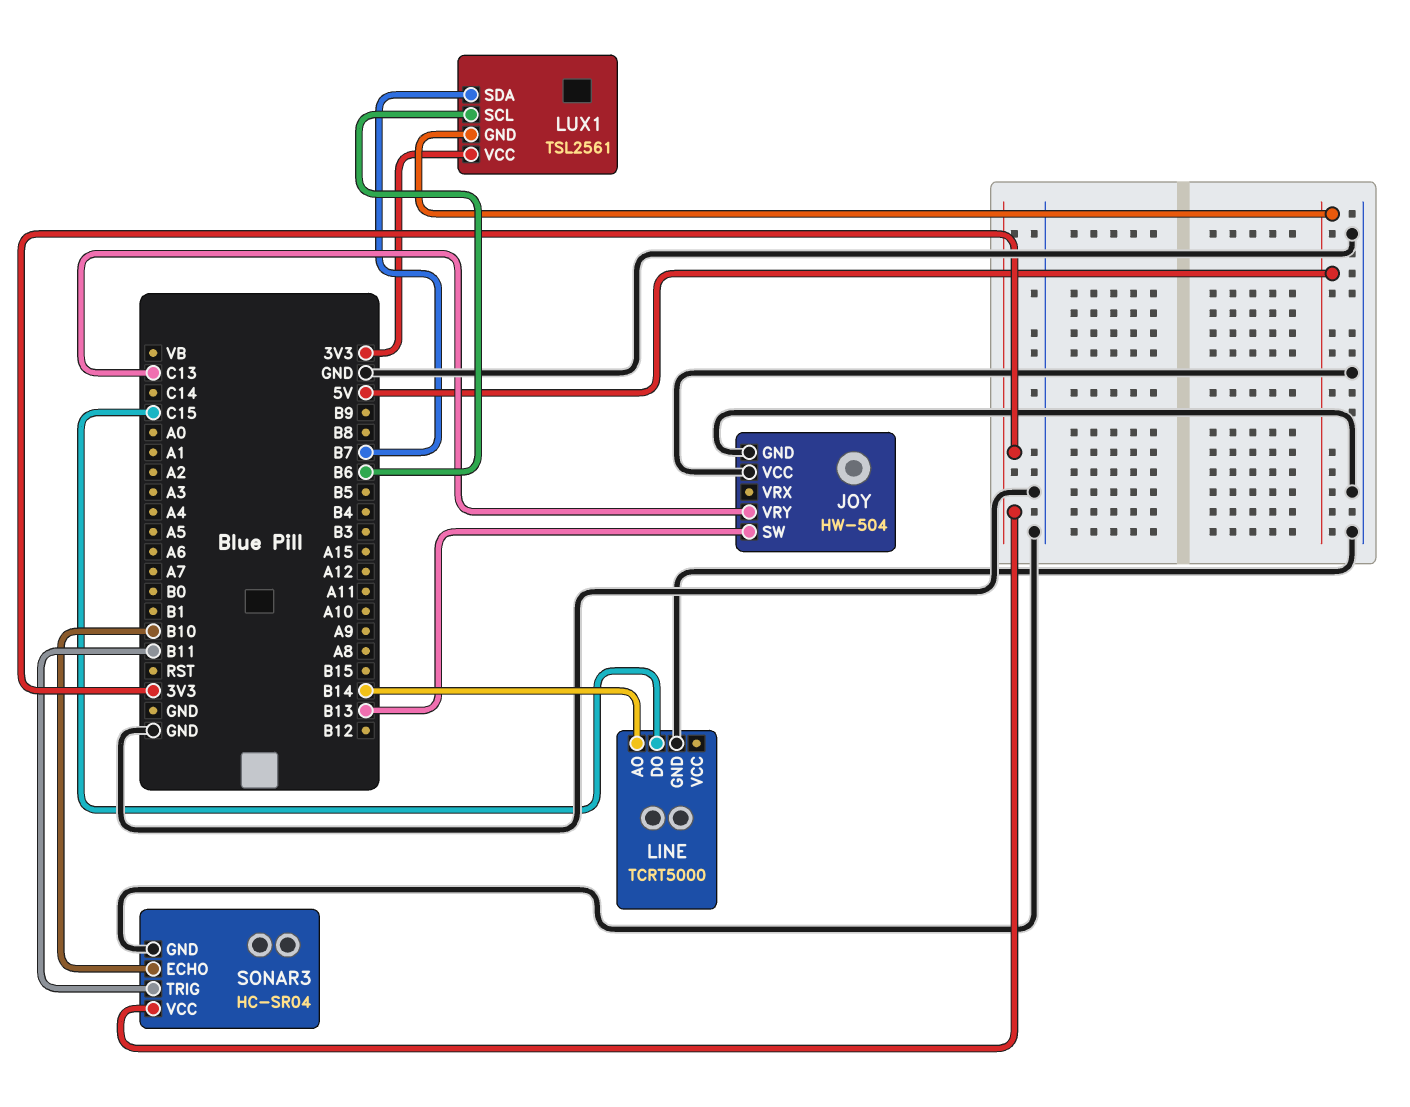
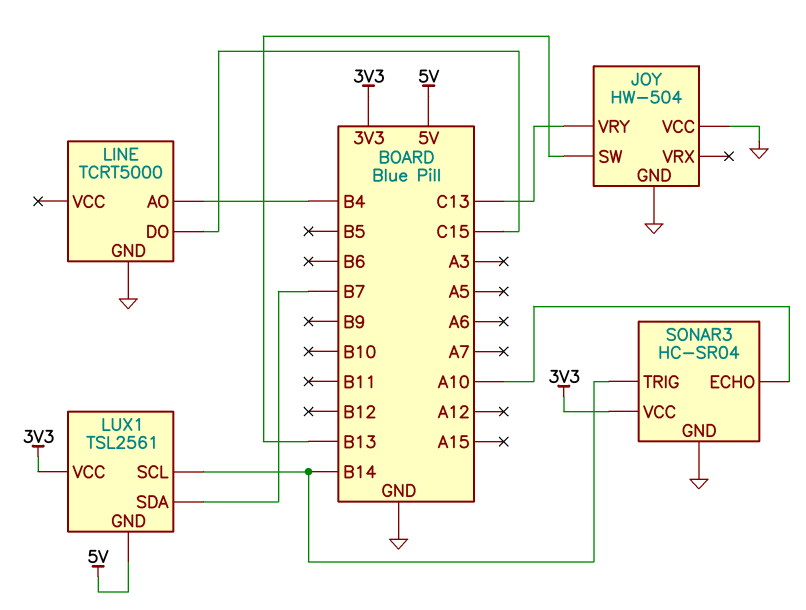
LINE pin AO: B14 -> B4
LUX1 pin SCL: B6 -> B14
SONAR3 pin ECHO: B10 -> A10
SONAR3 pin TRIG: B11 -> B14

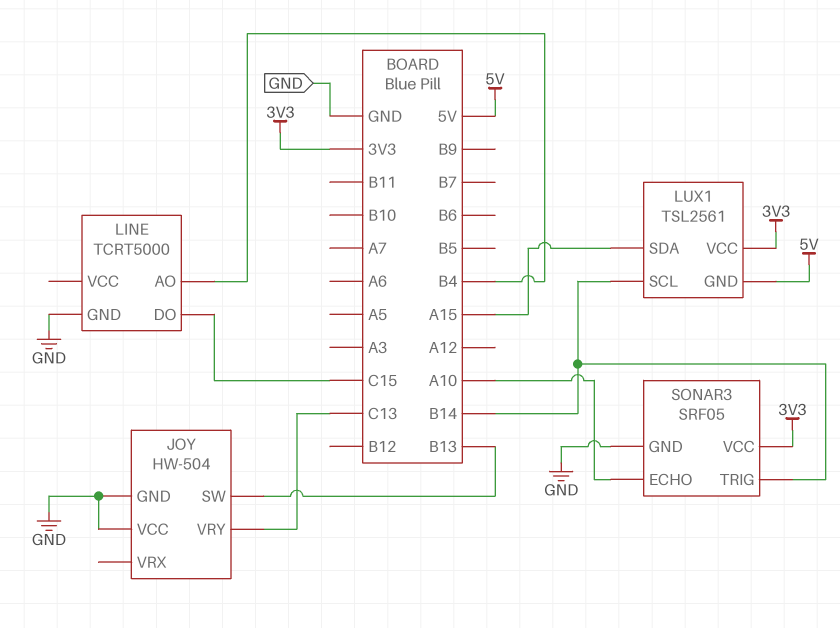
LUX1 pin SDA: B7 -> A15
SONAR3: HC-SR04 -> SRF05

